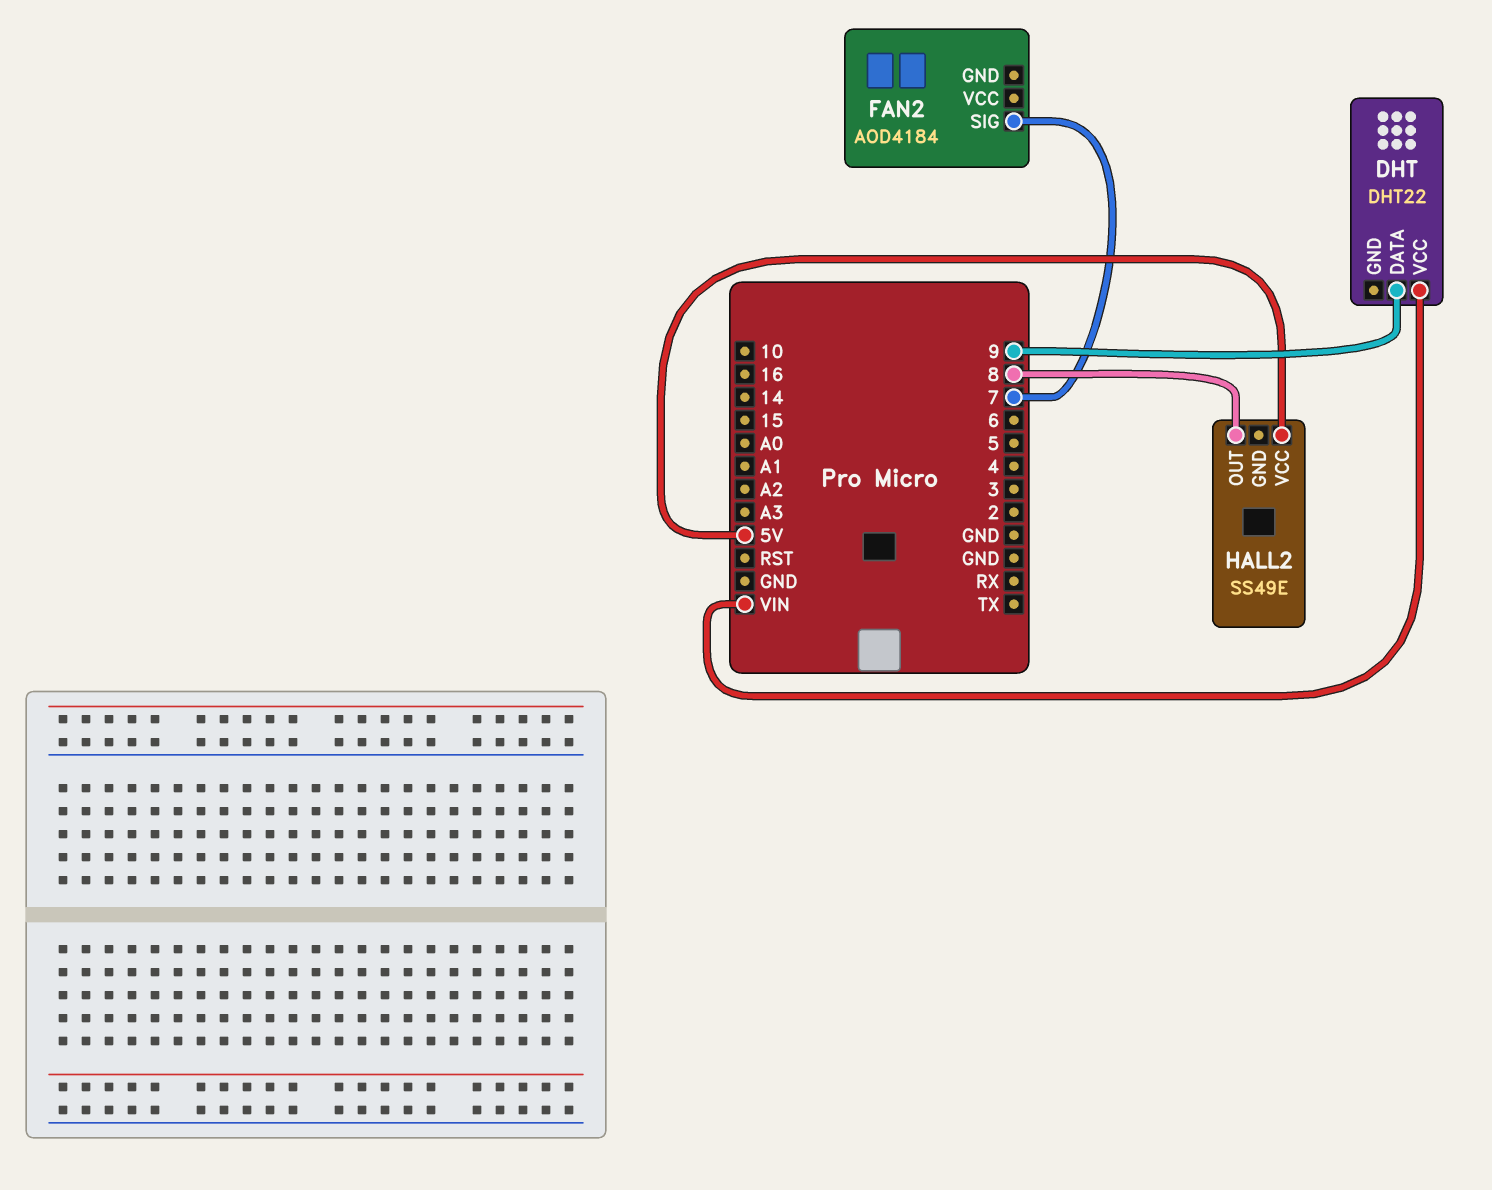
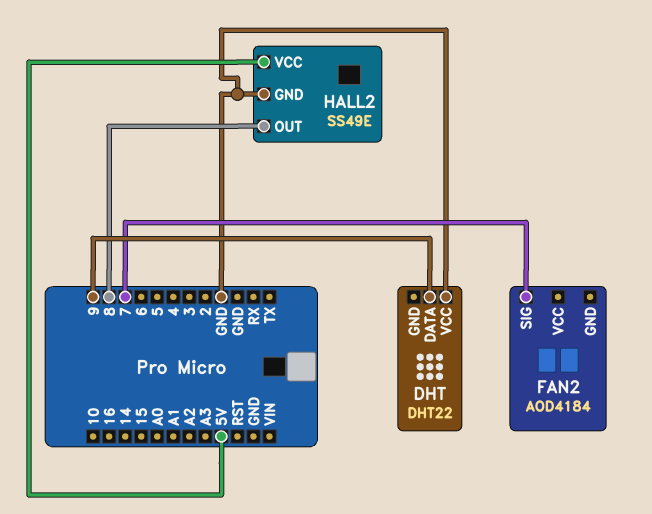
DHT pin VCC: VIN -> GND
HALL2 pin GND: none -> GND

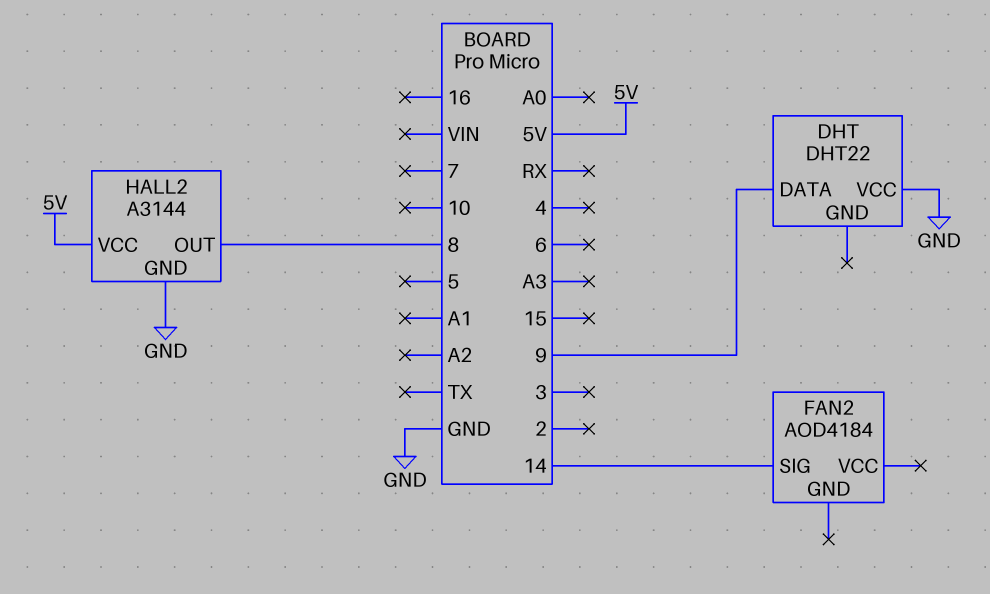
FAN2 pin SIG: 7 -> 14
HALL2: SS49E -> A3144

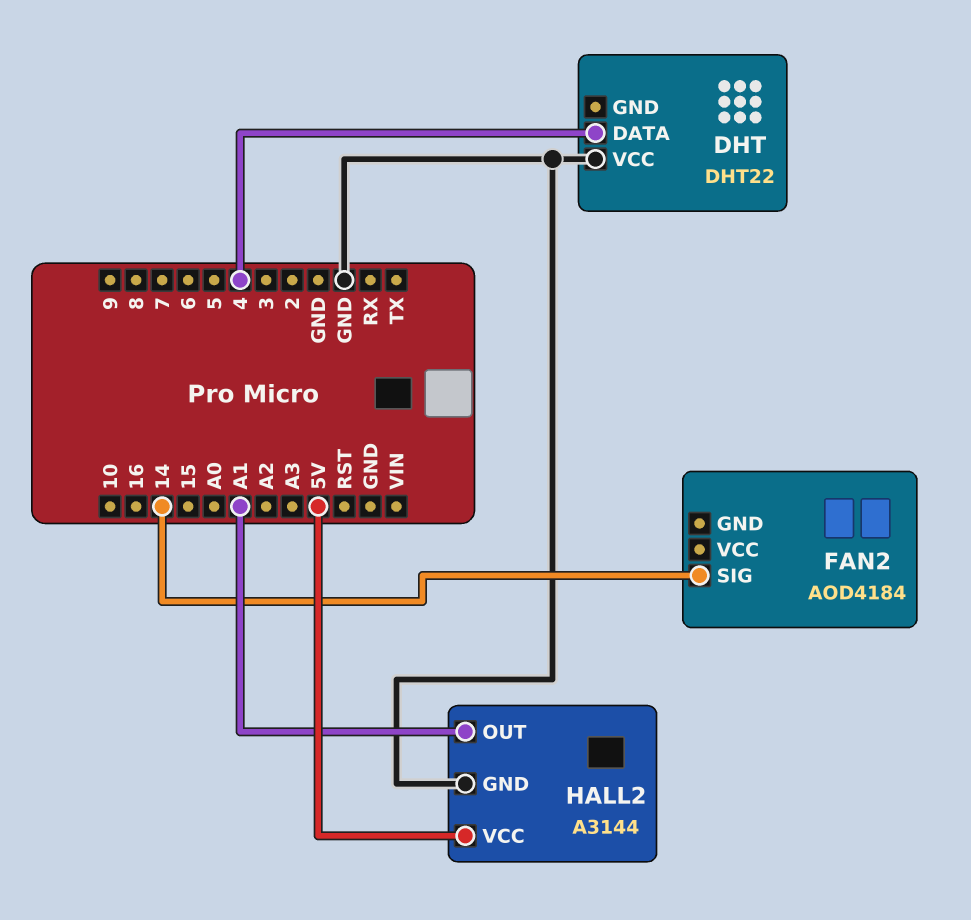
DHT pin DATA: 9 -> 4
HALL2 pin OUT: 8 -> A1

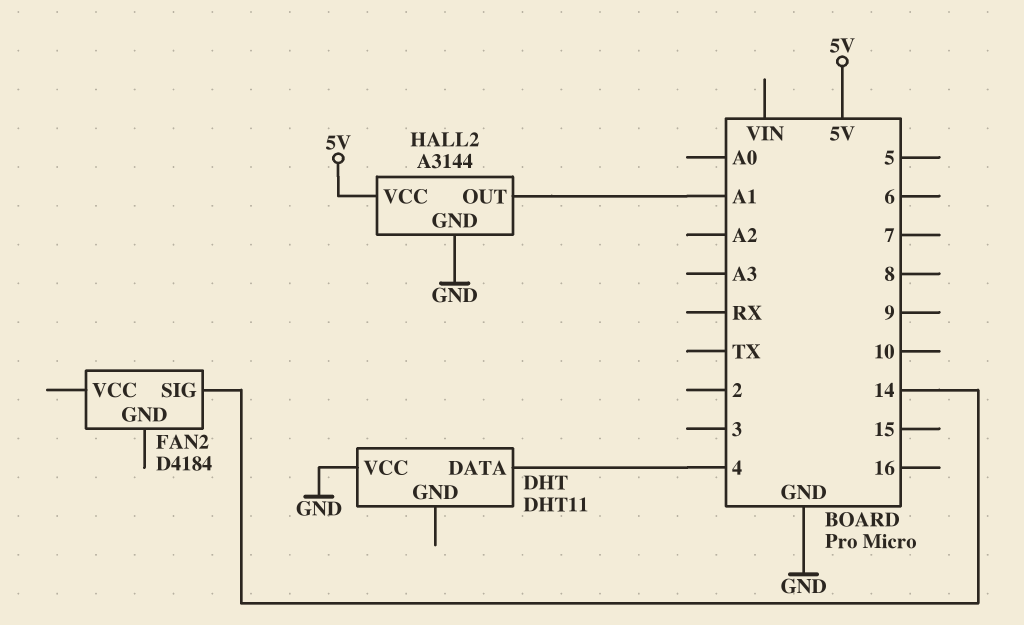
DHT: DHT22 -> DHT11
FAN2: AOD4184 -> D4184

